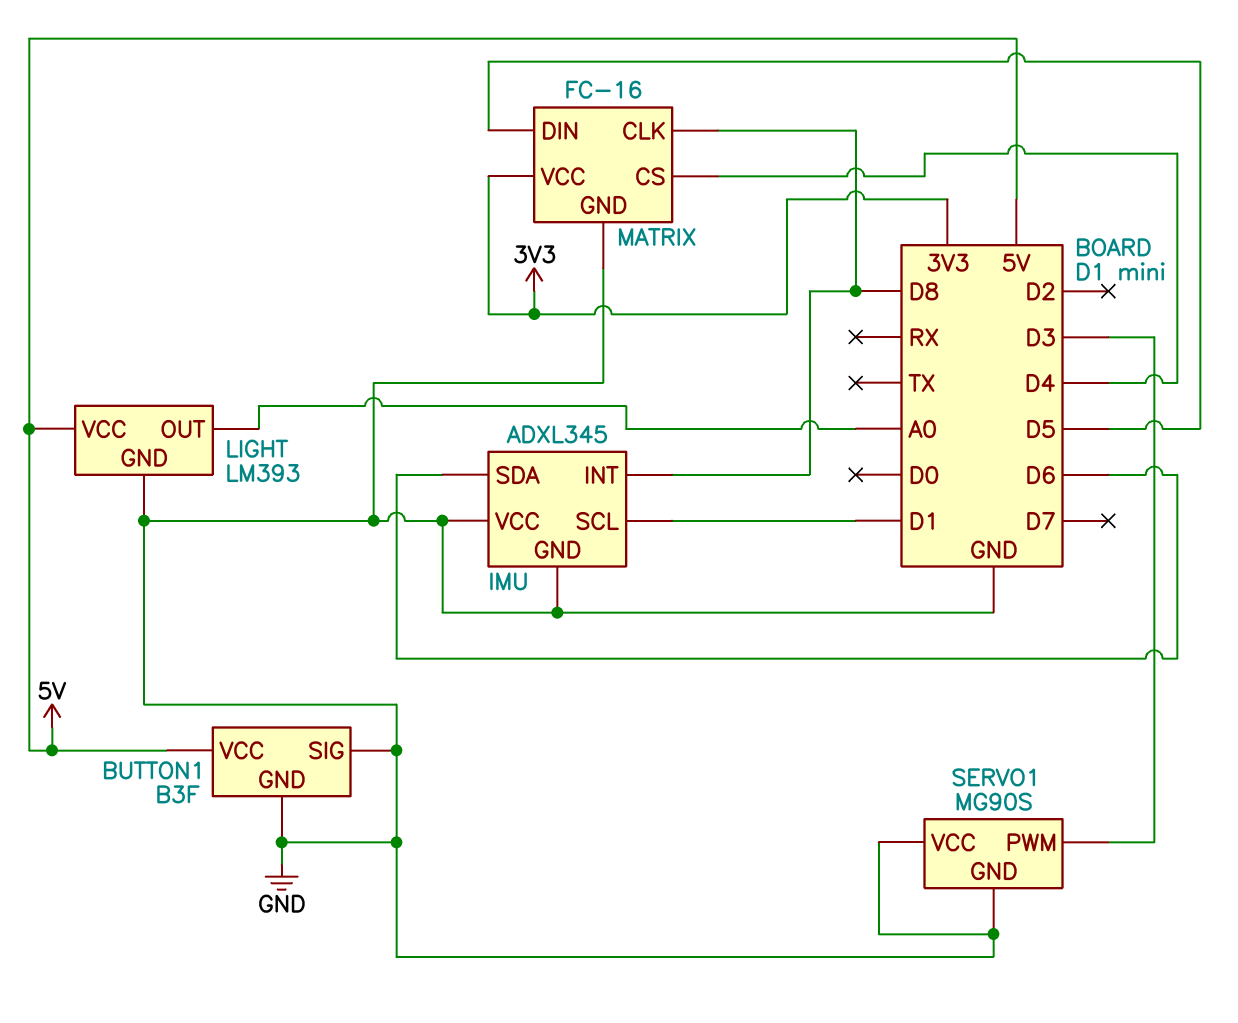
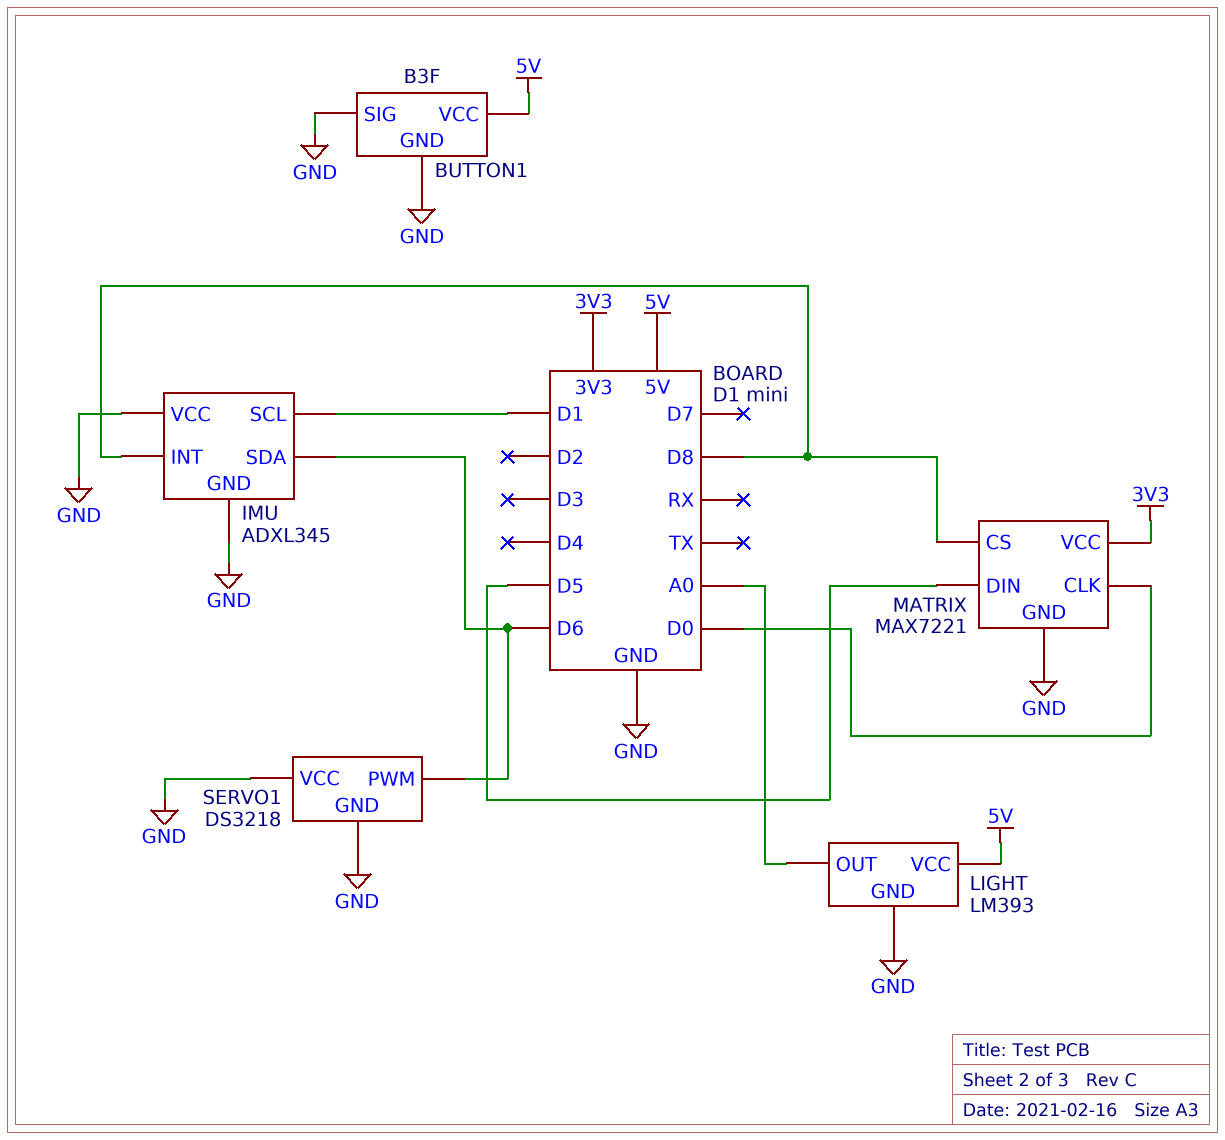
MATRIX: FC-16 -> MAX7221
MATRIX pin CLK: D8 -> D0
MATRIX pin CS: D4 -> D8
SERVO1: MG90S -> DS3218
SERVO1 pin PWM: D3 -> D6

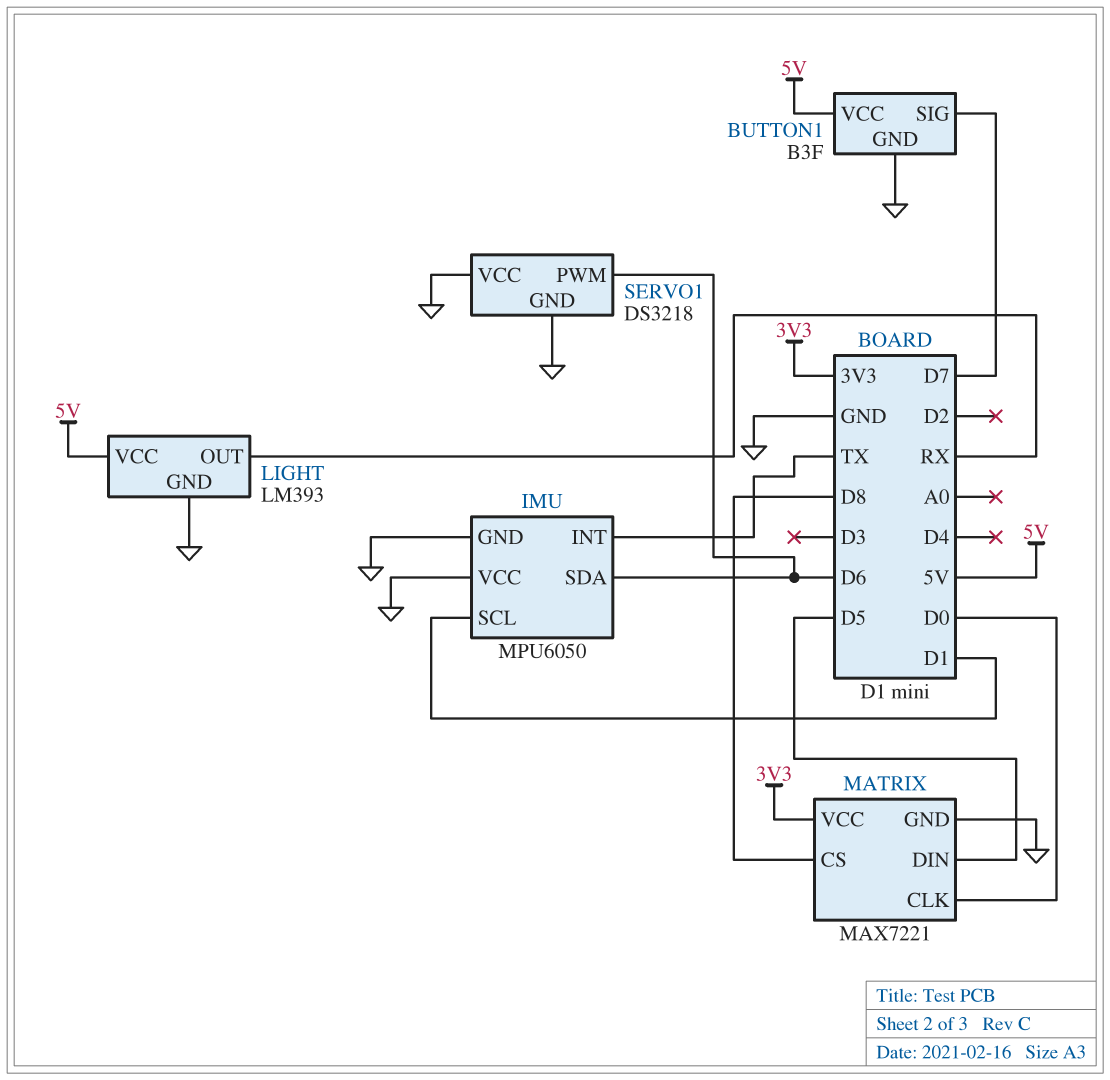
BUTTON1 pin SIG: GND -> D7
IMU: ADXL345 -> MPU6050
IMU pin INT: D8 -> TX
LIGHT pin OUT: A0 -> RX

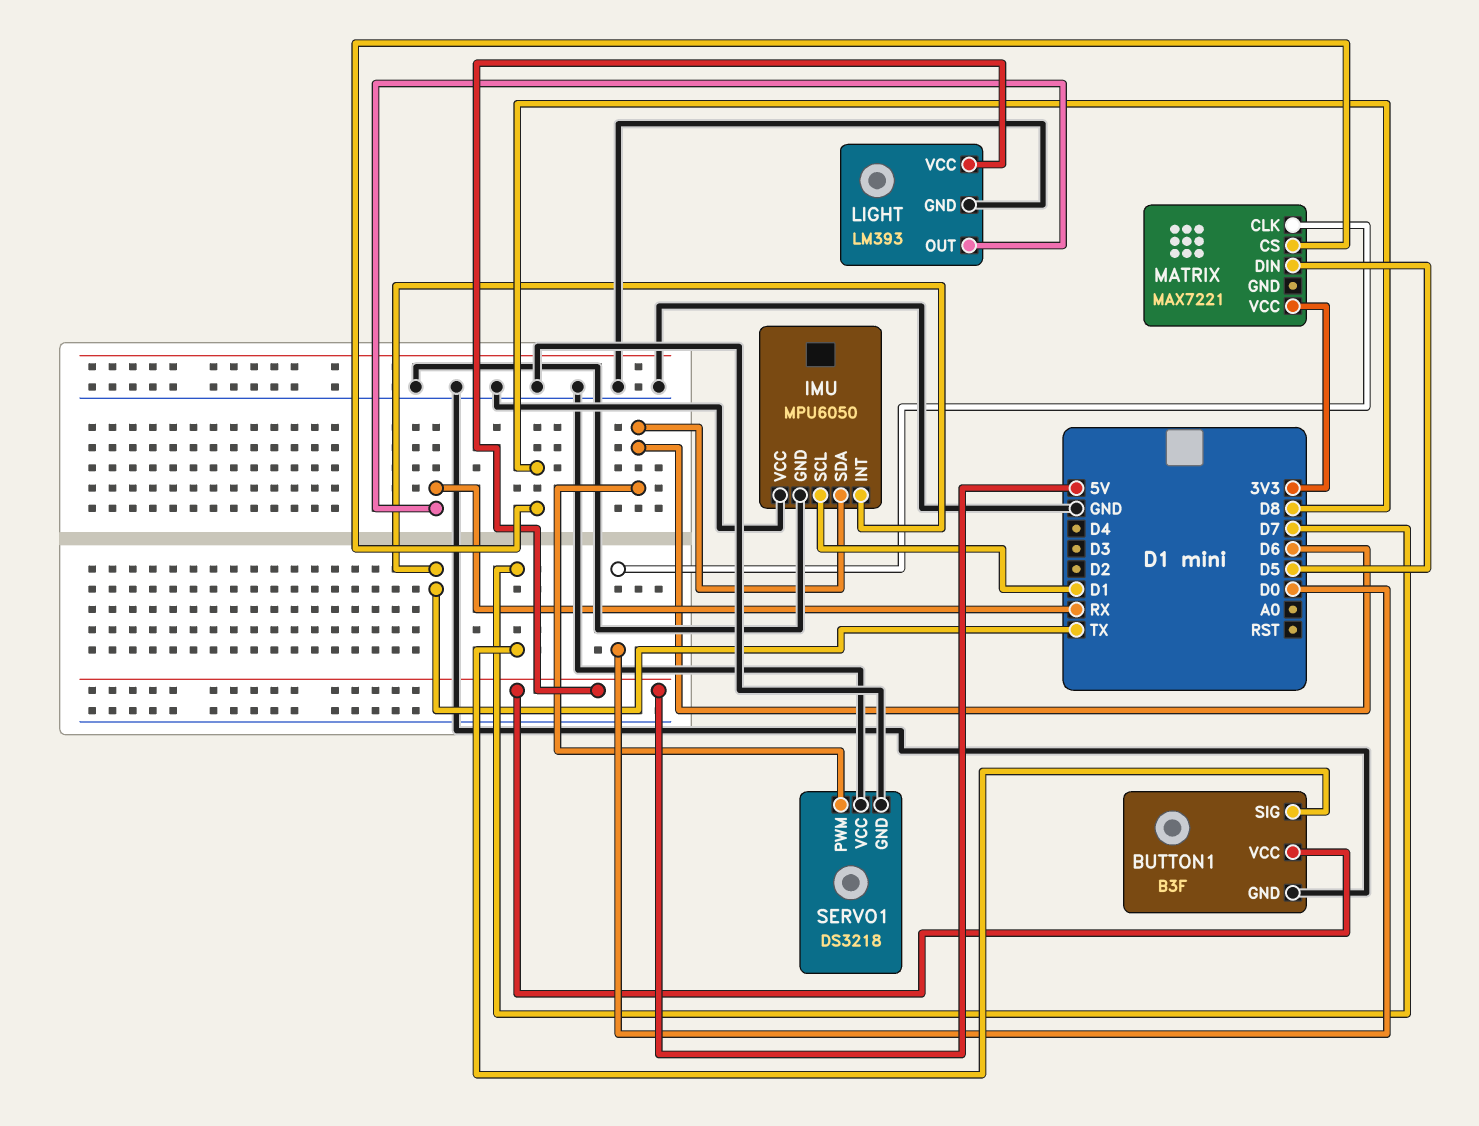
MATRIX pin GND: GND -> none

